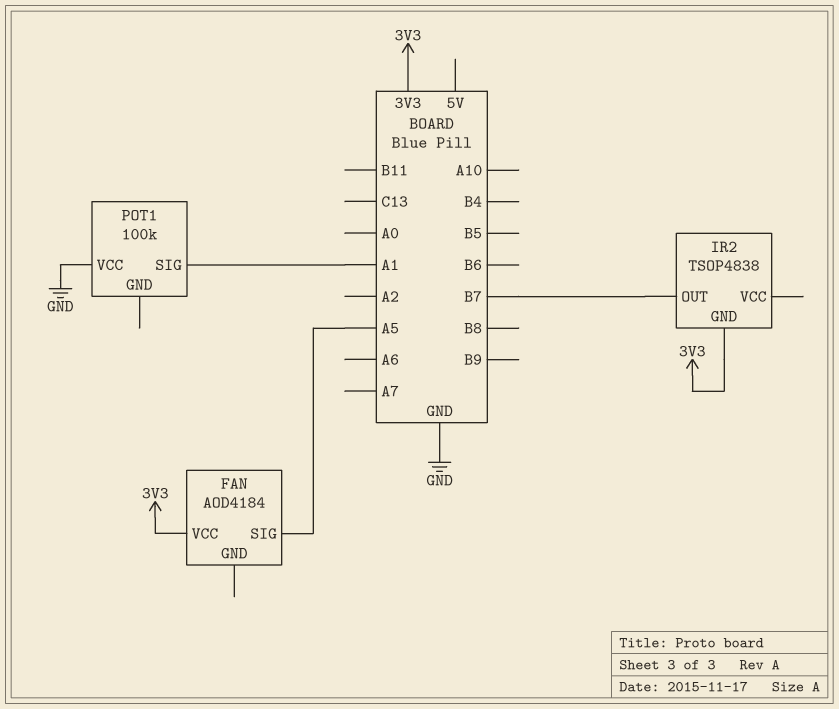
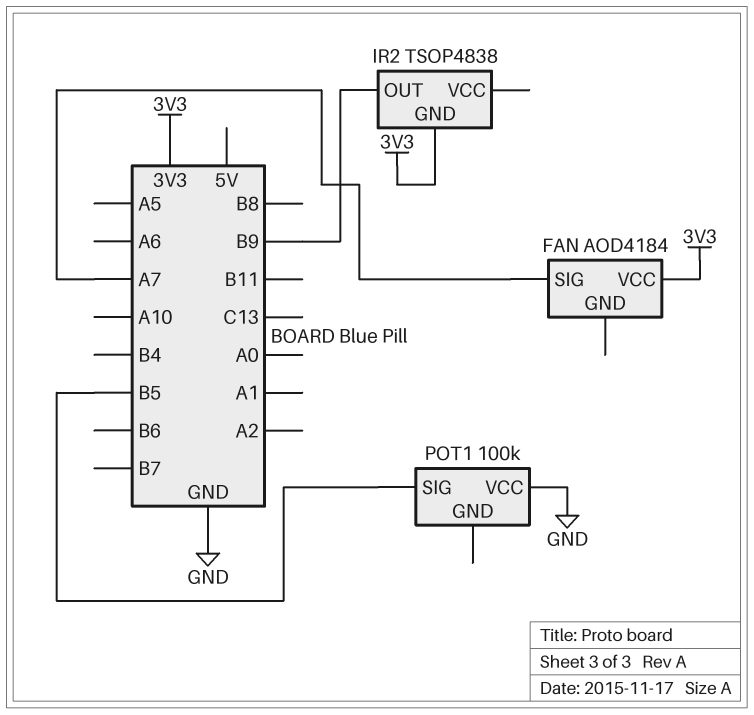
FAN pin SIG: A5 -> A7
IR2 pin OUT: B7 -> B9
POT1 pin SIG: A1 -> B5

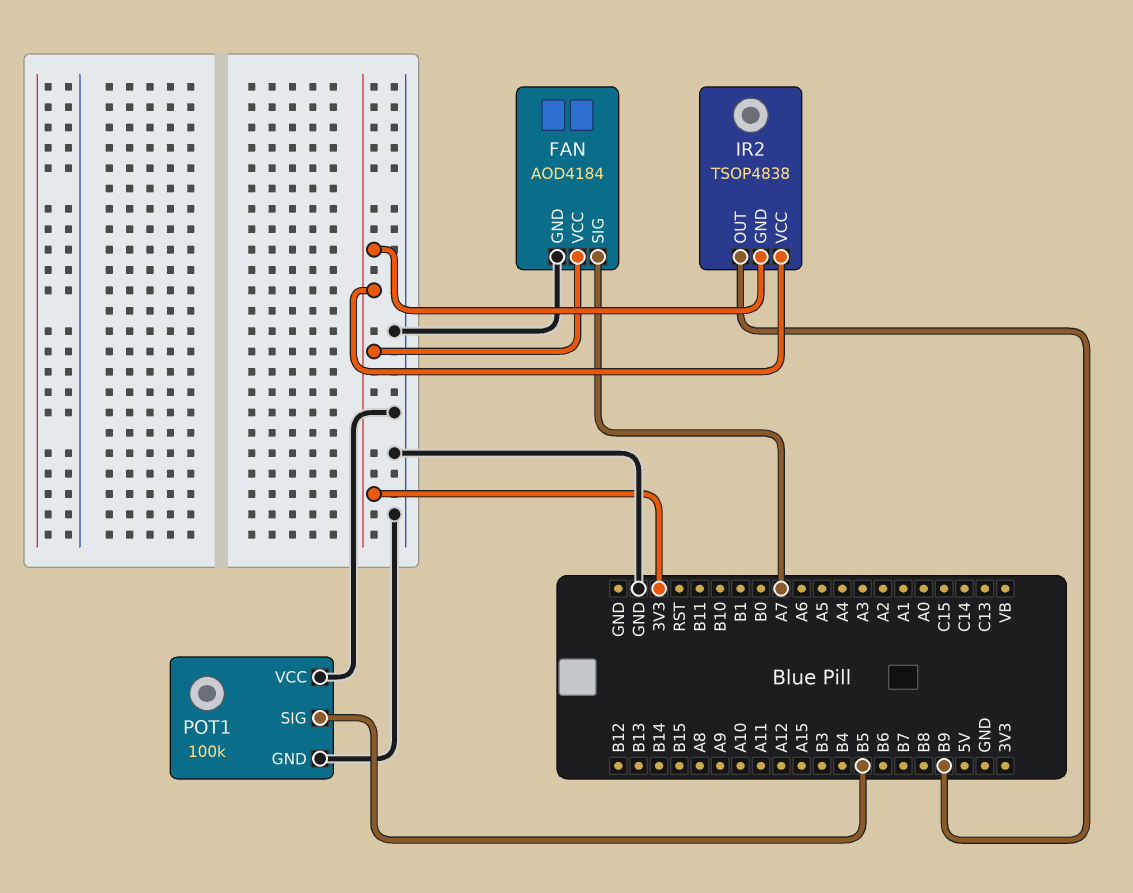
FAN pin GND: none -> GND
IR2 pin VCC: none -> 3V3
POT1 pin GND: none -> GND

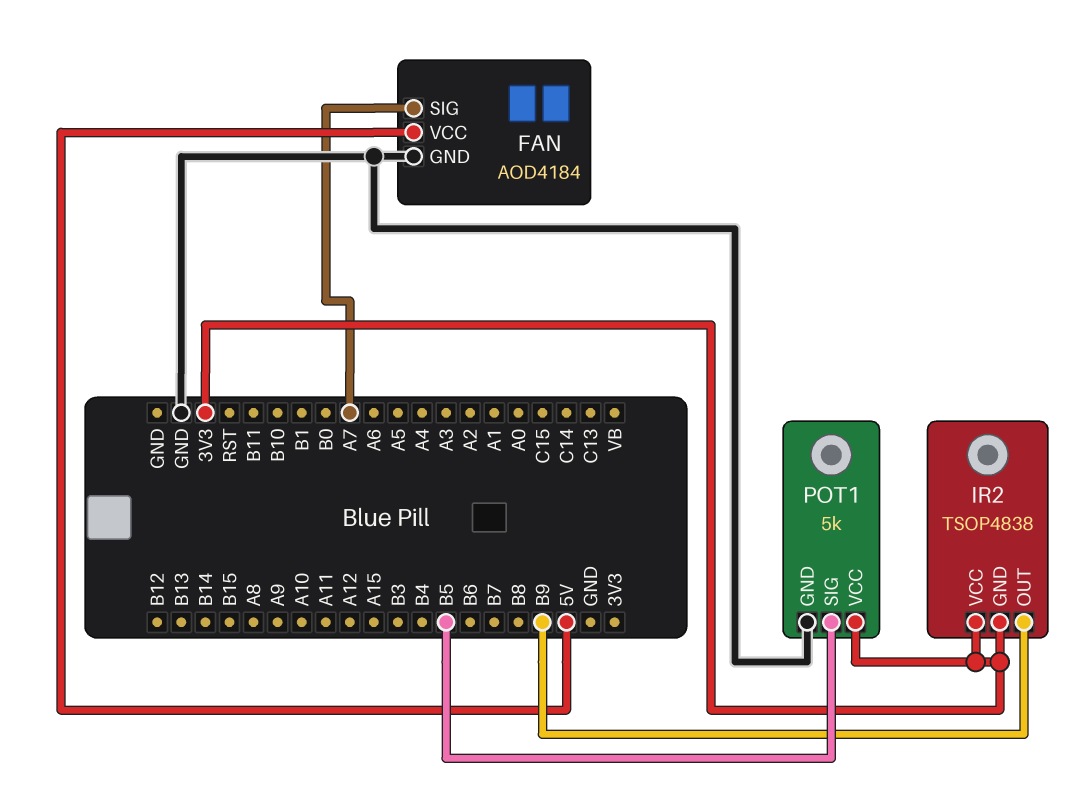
FAN pin VCC: 3V3 -> 5V
POT1: 100k -> 5k
POT1 pin VCC: GND -> 3V3

